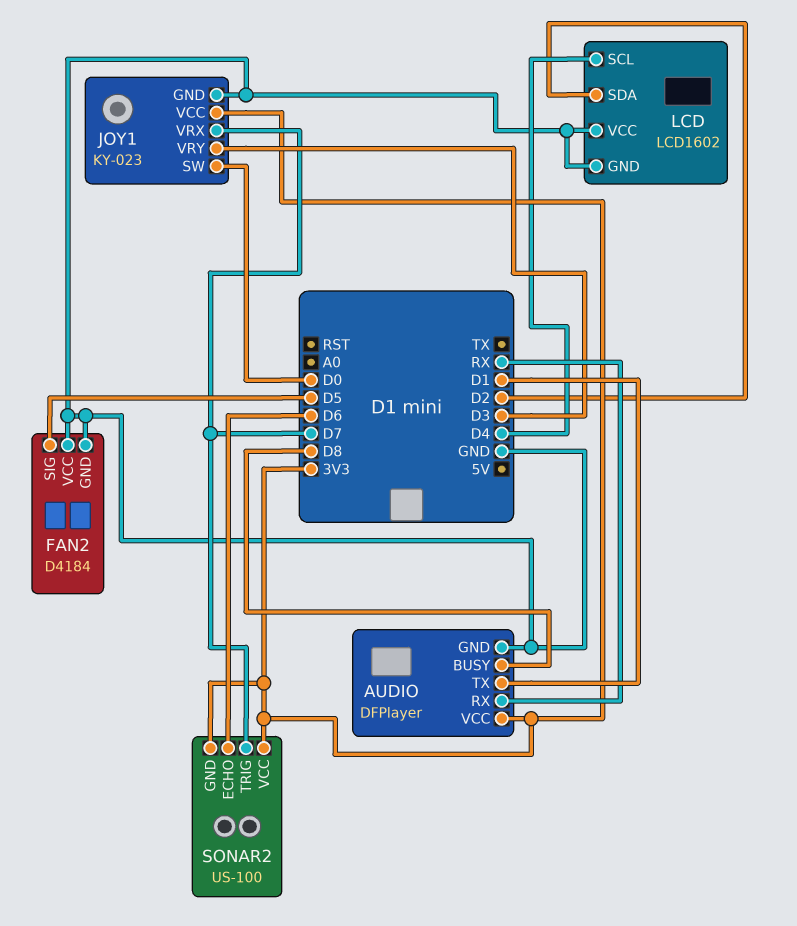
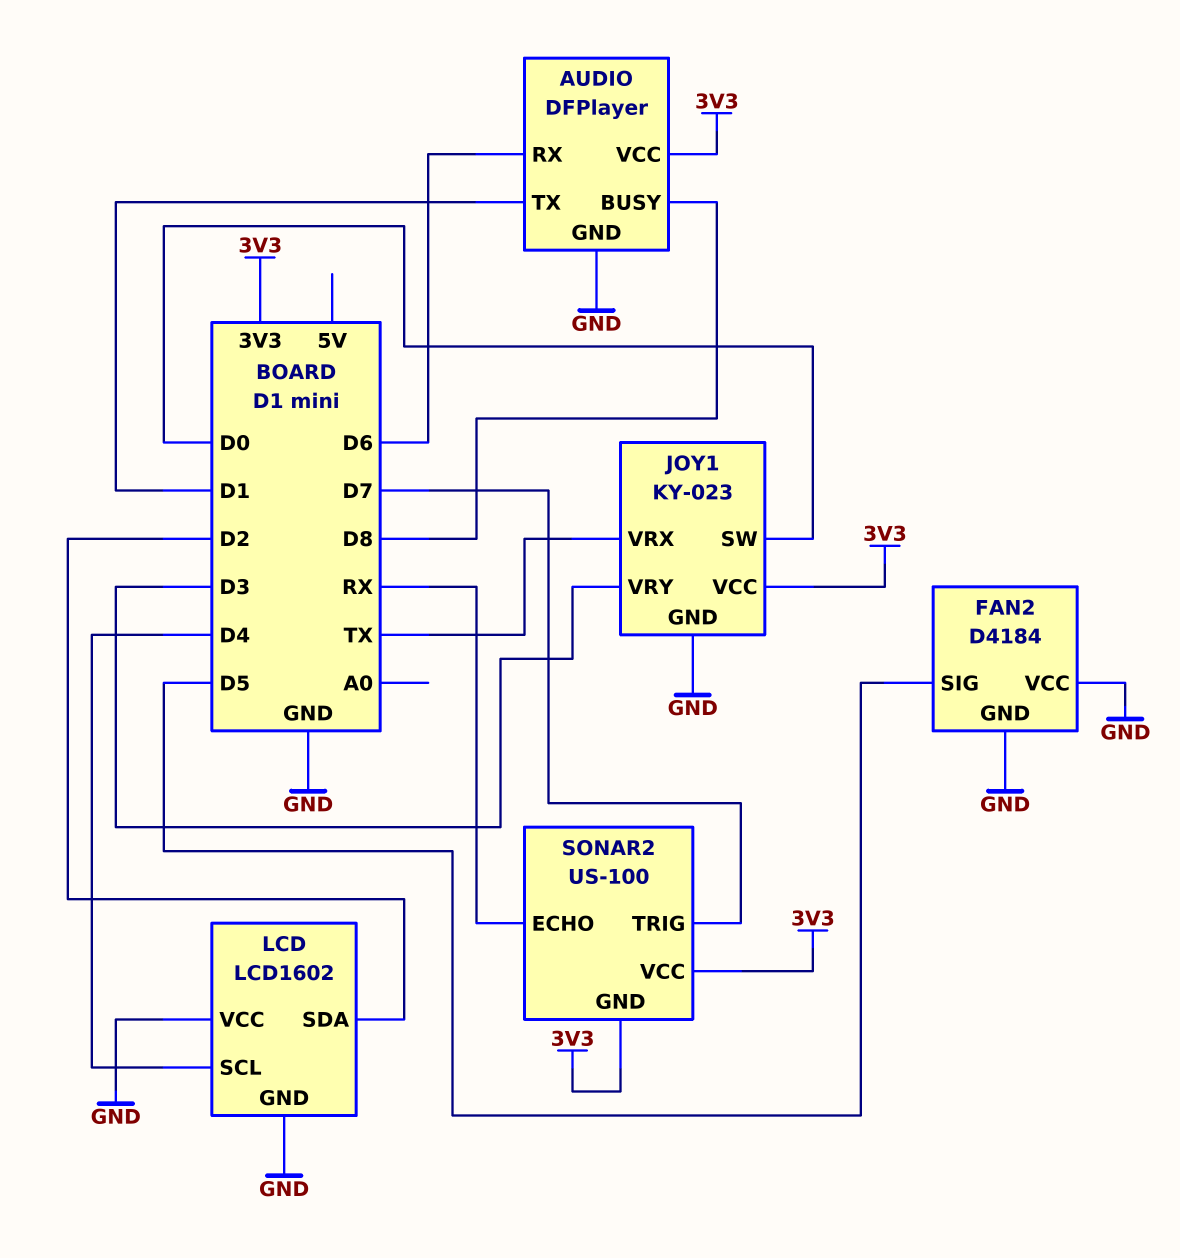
AUDIO pin RX: RX -> D6
JOY1 pin VRX: D7 -> TX
SONAR2 pin ECHO: D6 -> RX

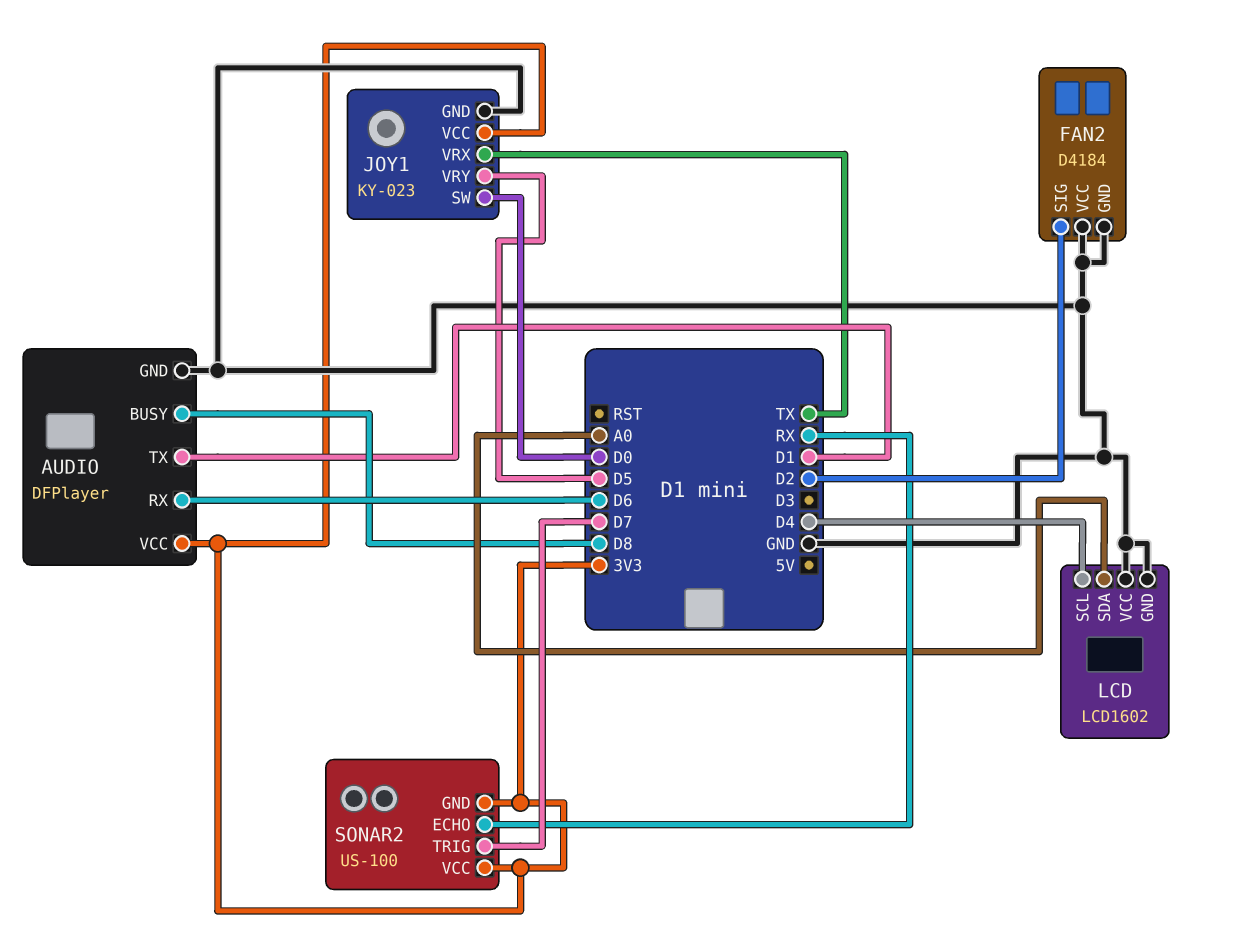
FAN2 pin SIG: D5 -> D2
JOY1 pin VRY: D3 -> D5
LCD pin SDA: D2 -> A0

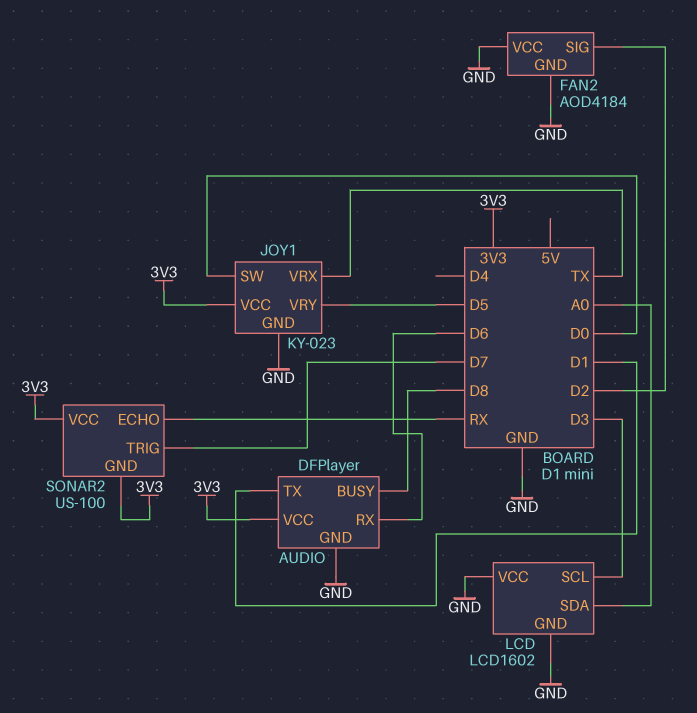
FAN2: D4184 -> AOD4184
LCD pin SCL: D4 -> D3

